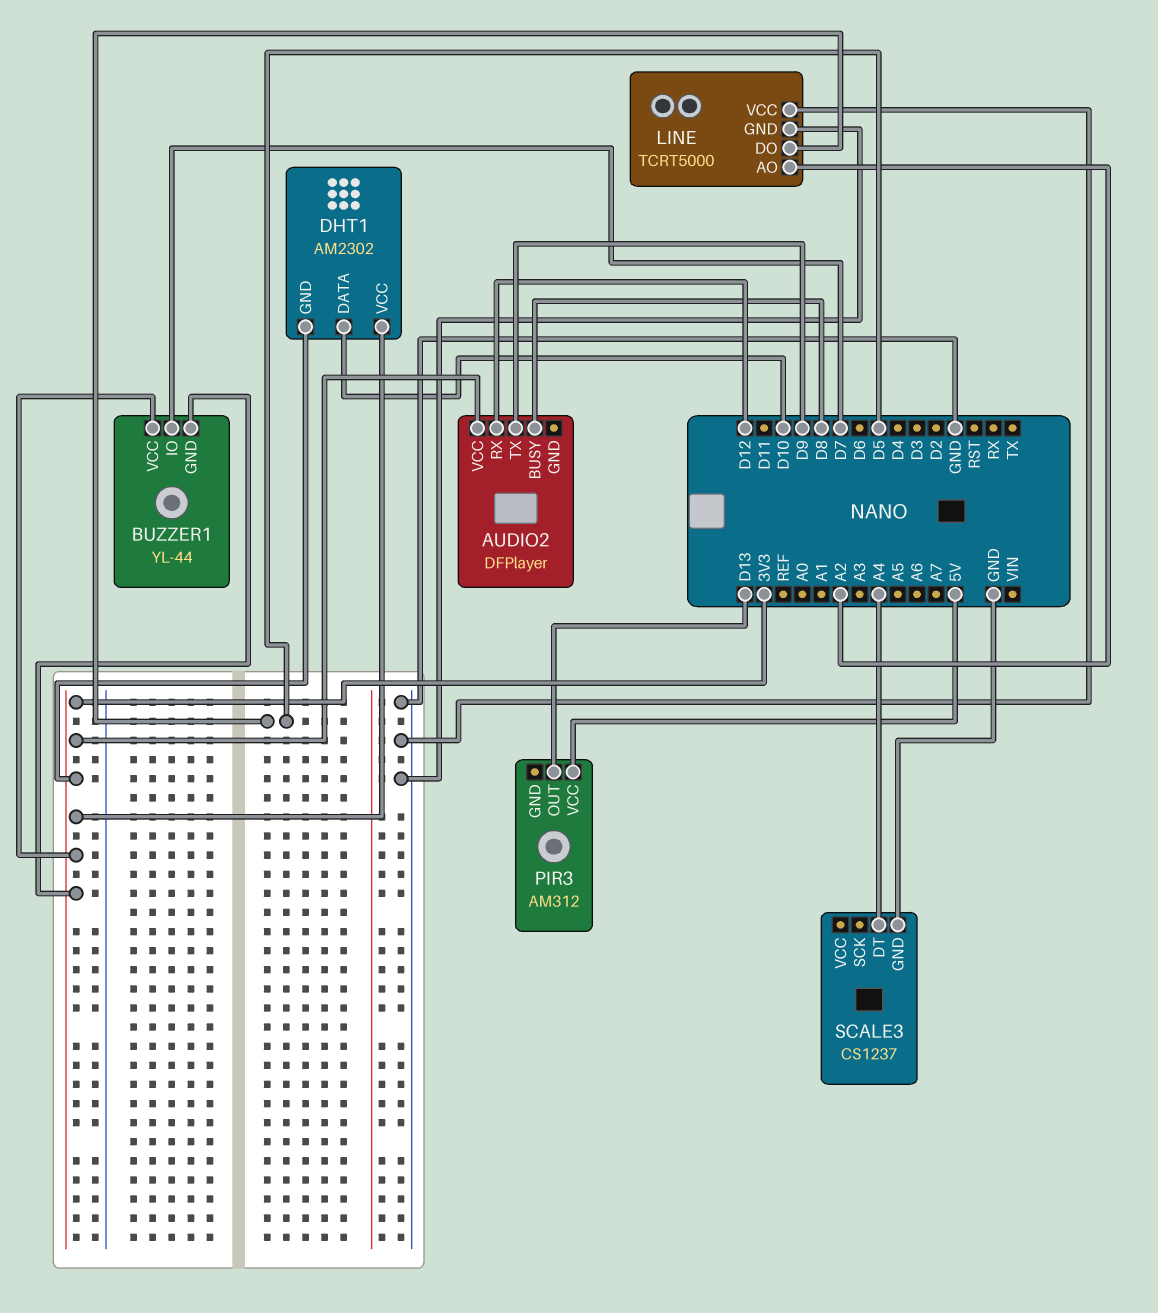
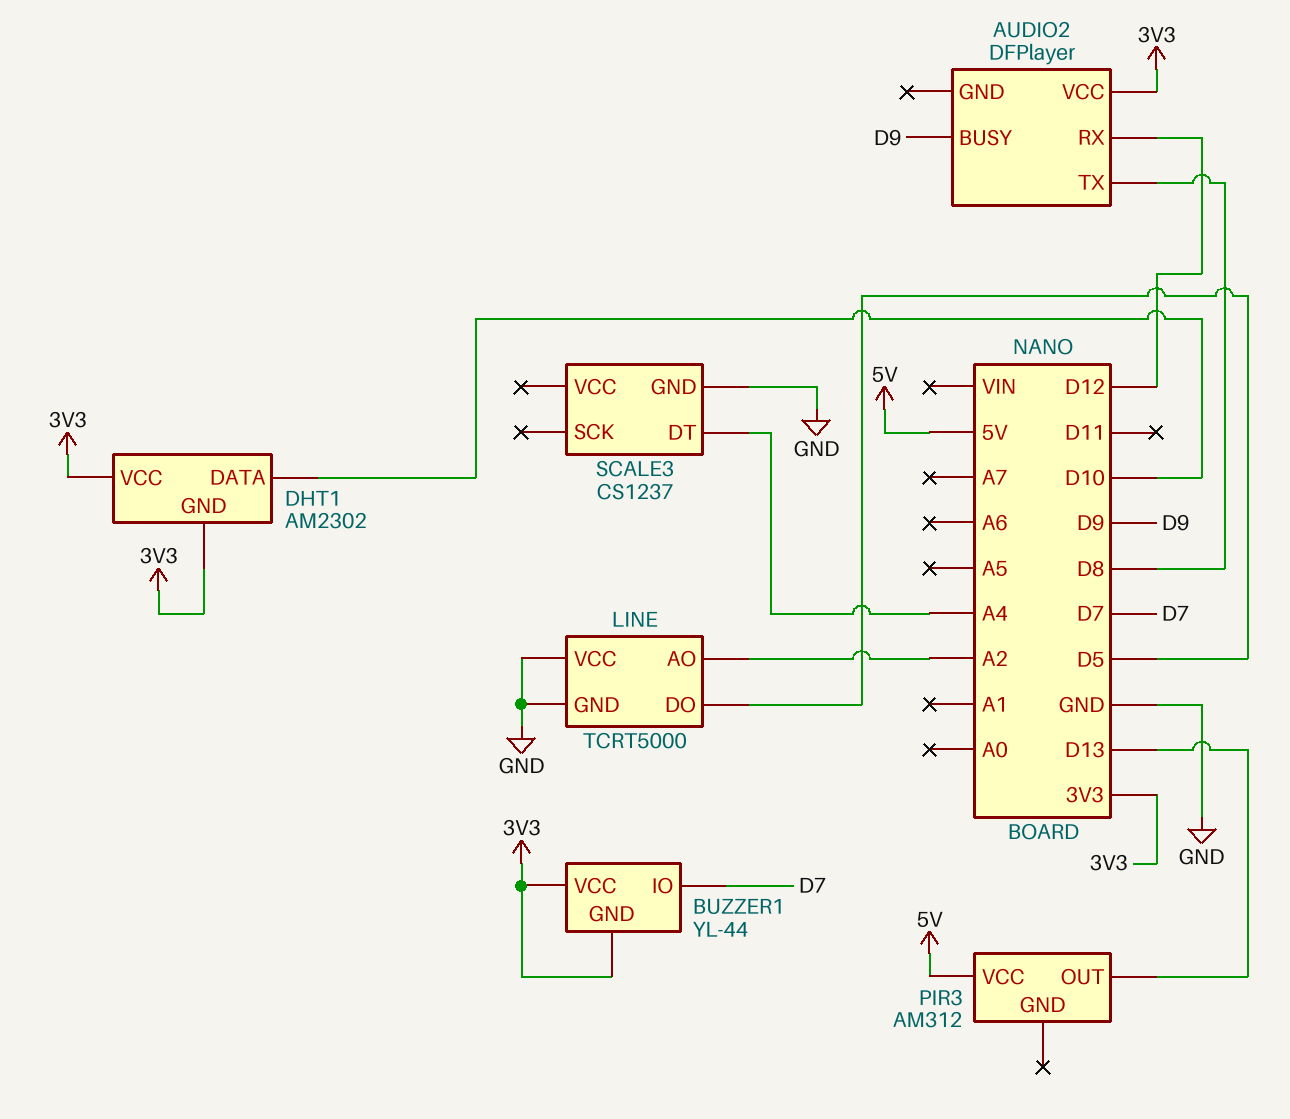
AUDIO2 pin BUSY: D8 -> D9
AUDIO2 pin TX: D9 -> D8

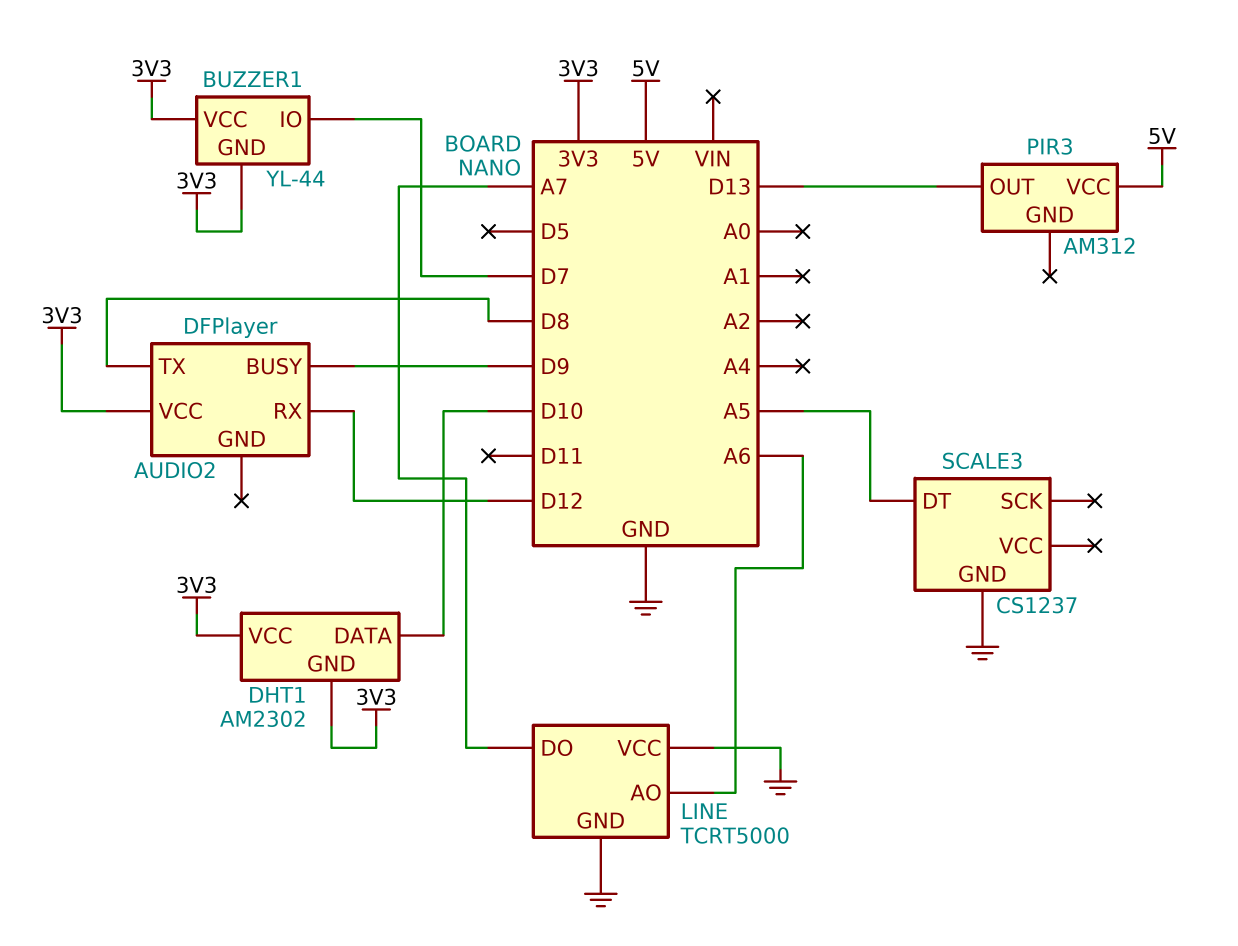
LINE pin AO: A2 -> A6
LINE pin DO: D5 -> A7
SCALE3 pin DT: A4 -> A5

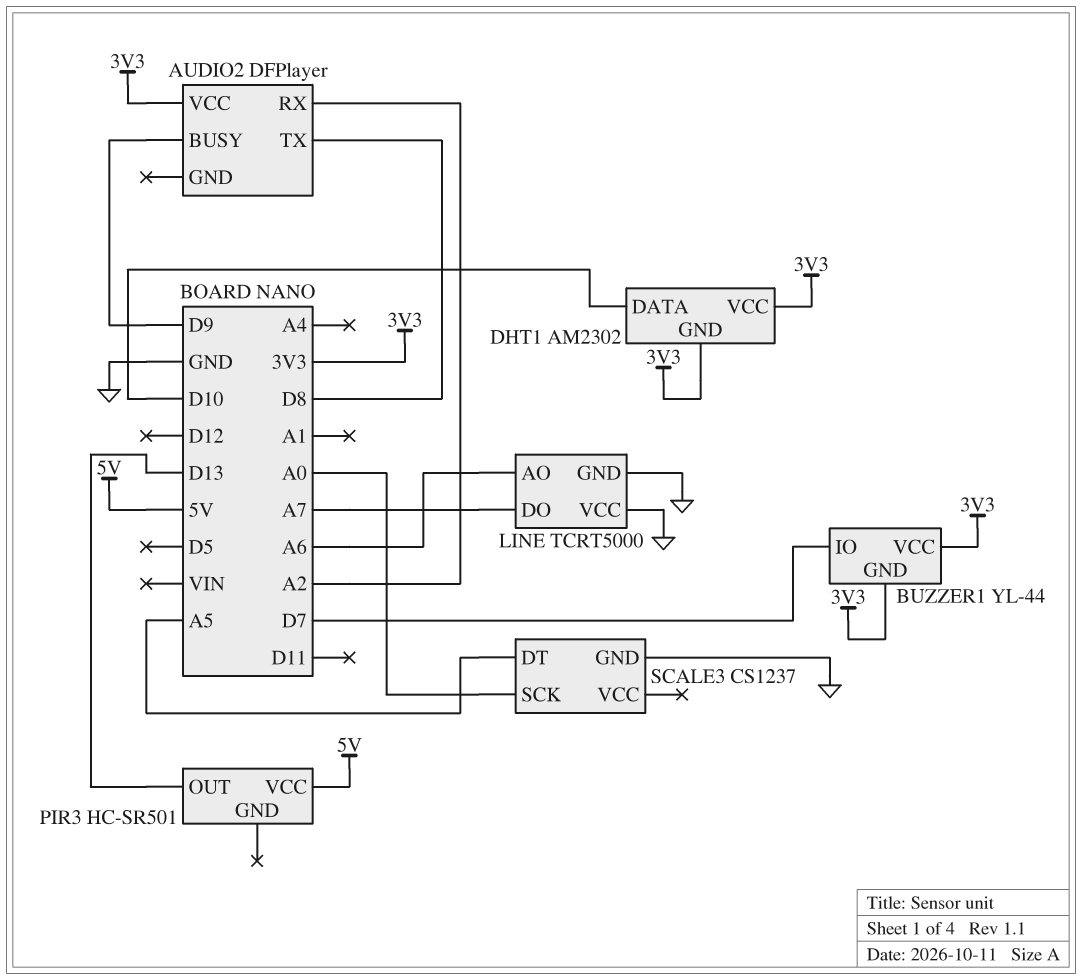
AUDIO2 pin RX: D12 -> A2
PIR3: AM312 -> HC-SR501
SCALE3 pin SCK: none -> A0

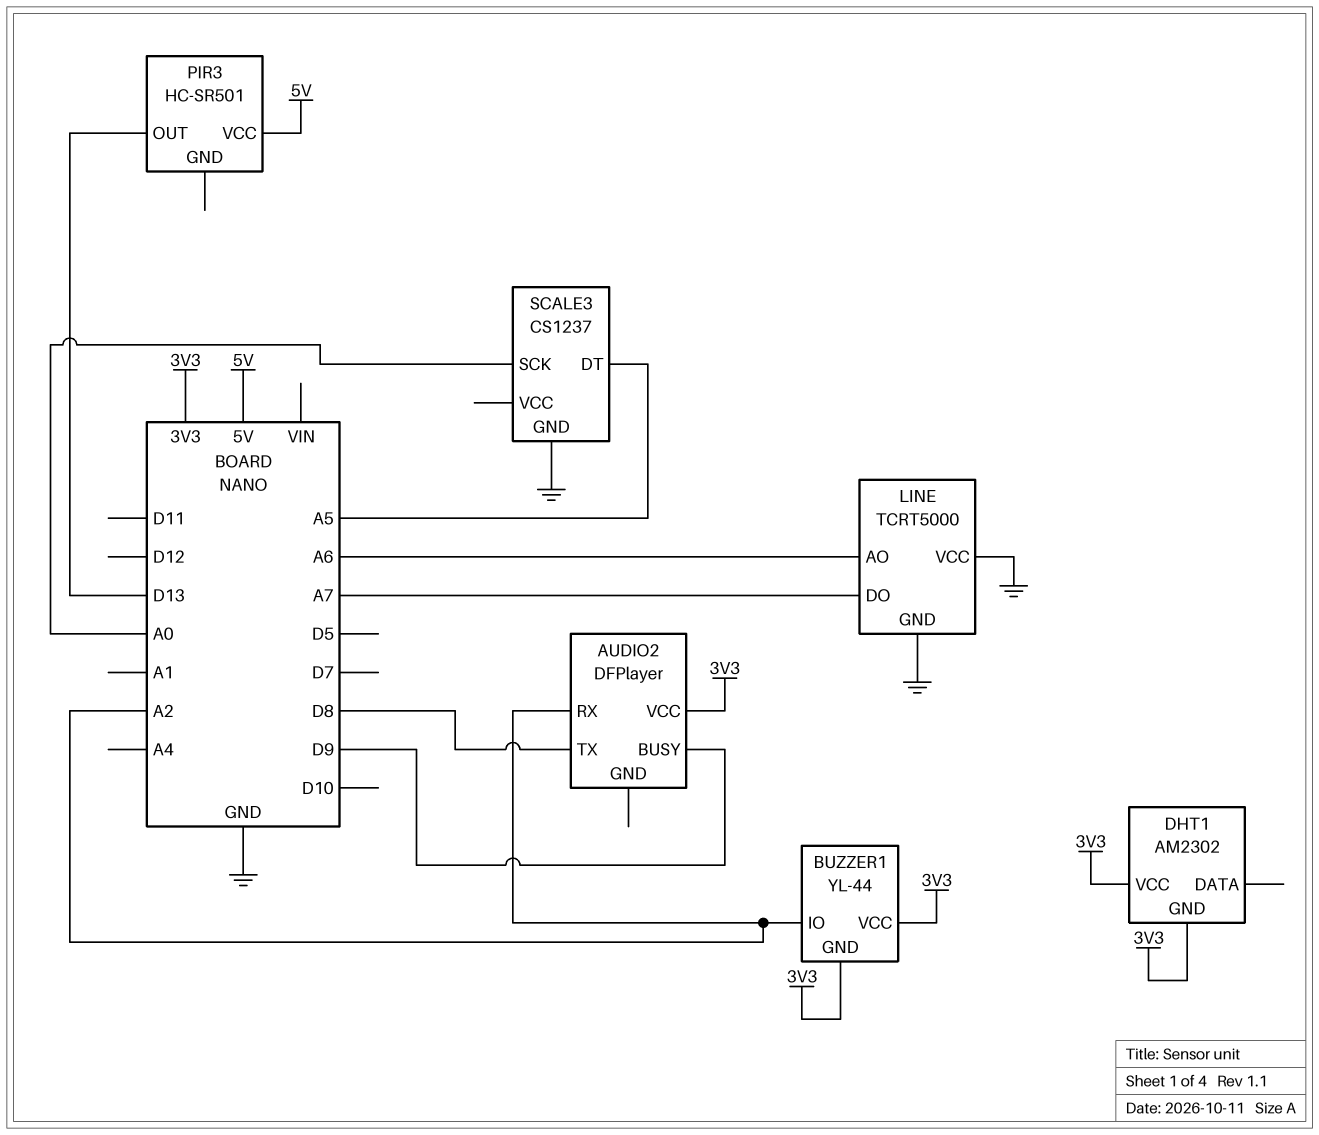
BUZZER1 pin IO: D7 -> A2
DHT1 pin DATA: D10 -> none

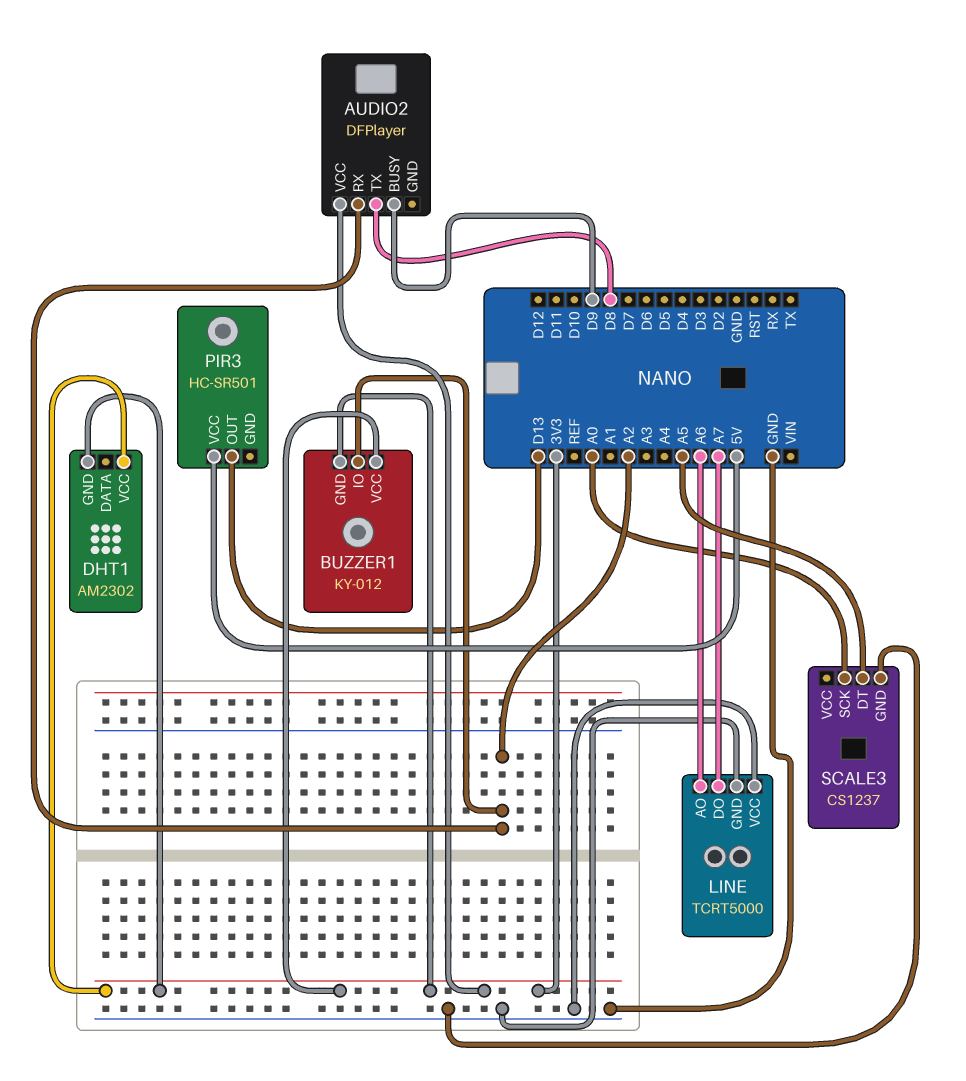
BUZZER1: YL-44 -> KY-012

